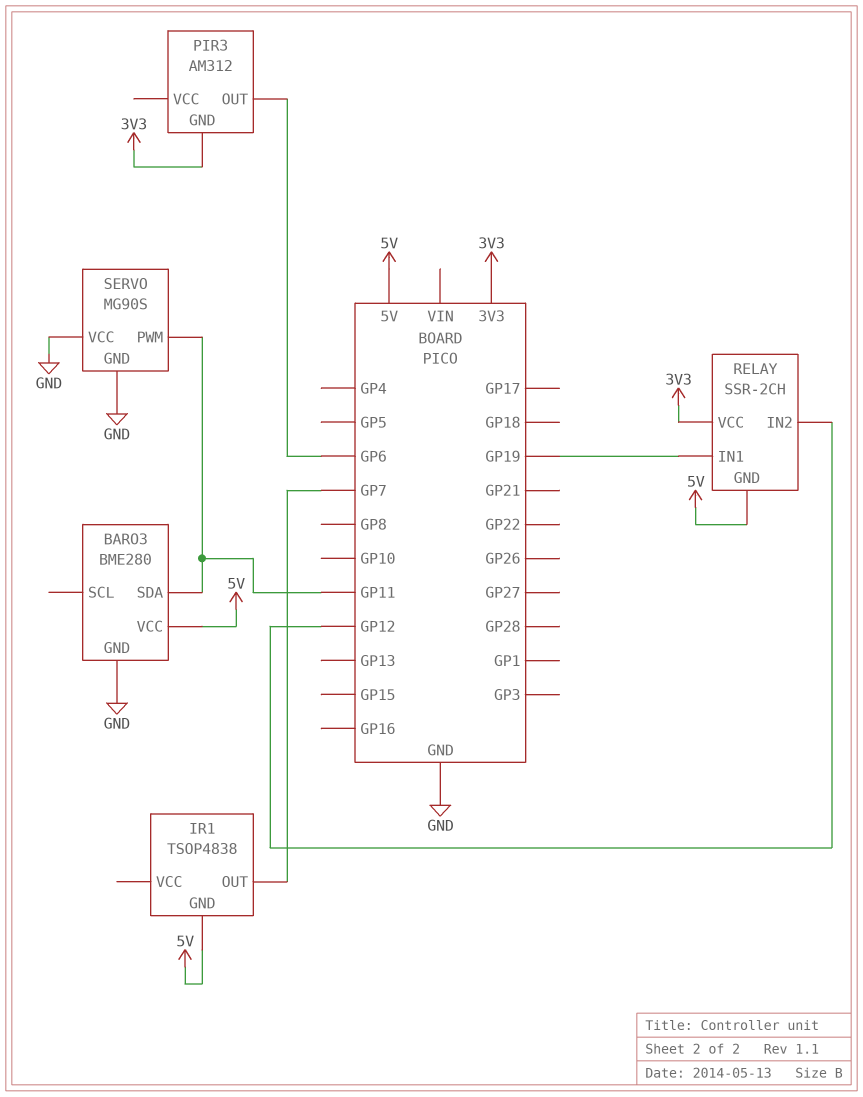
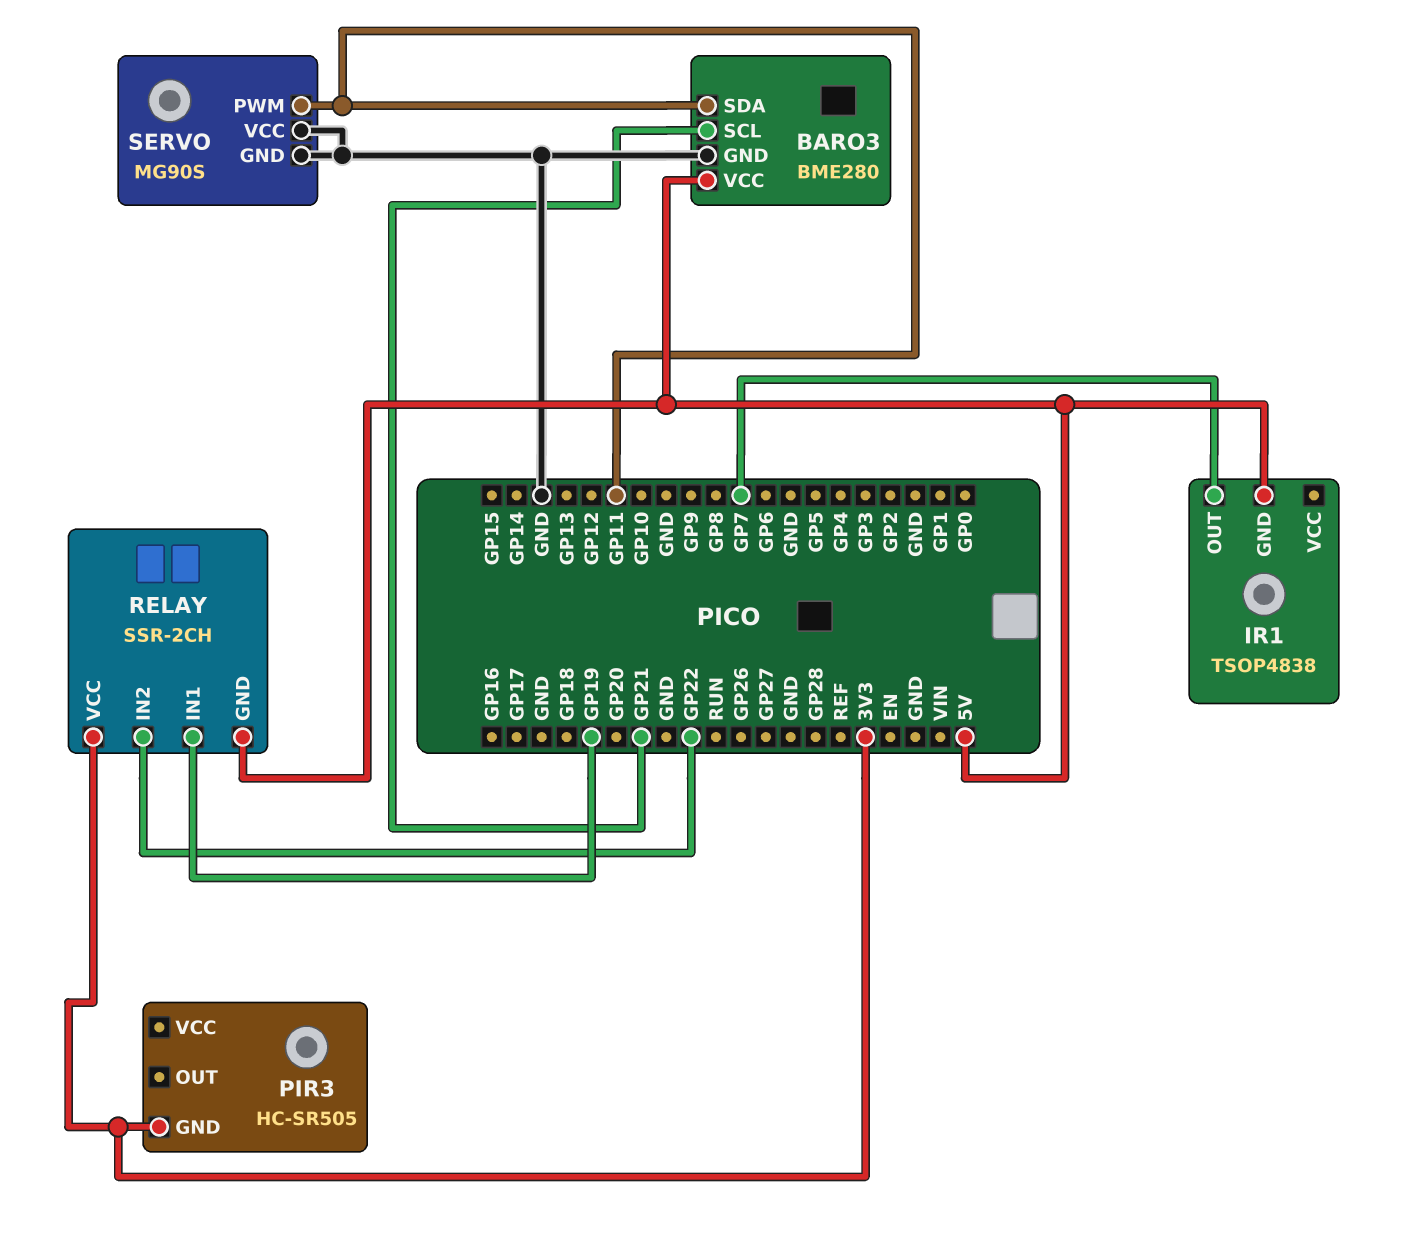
BARO3 pin SCL: none -> GP21
PIR3: AM312 -> HC-SR505
PIR3 pin OUT: GP6 -> none
RELAY pin IN2: GP12 -> GP22

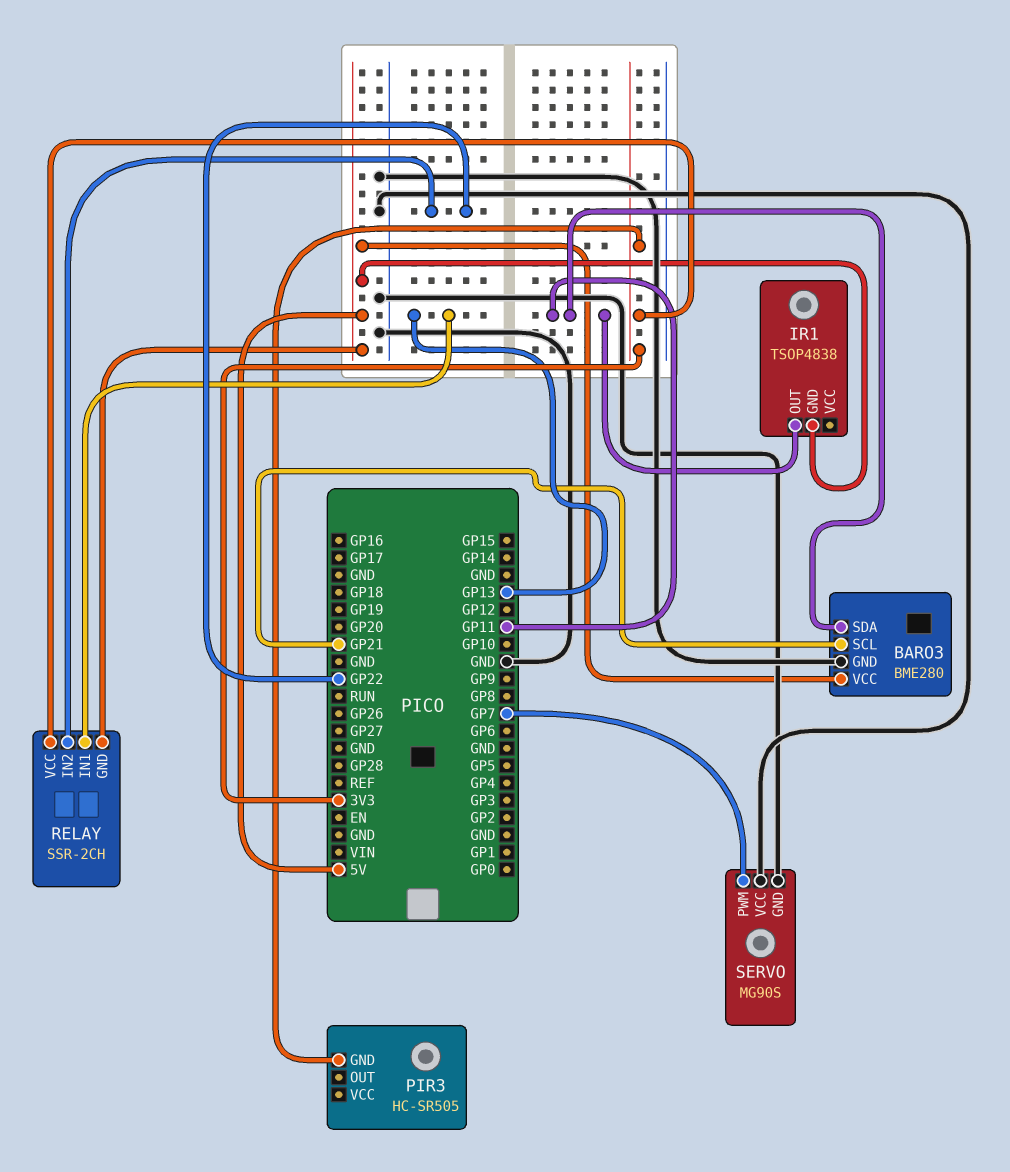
IR1 pin OUT: GP7 -> GP11
RELAY pin IN1: GP19 -> GP13
SERVO pin PWM: GP11 -> GP7

